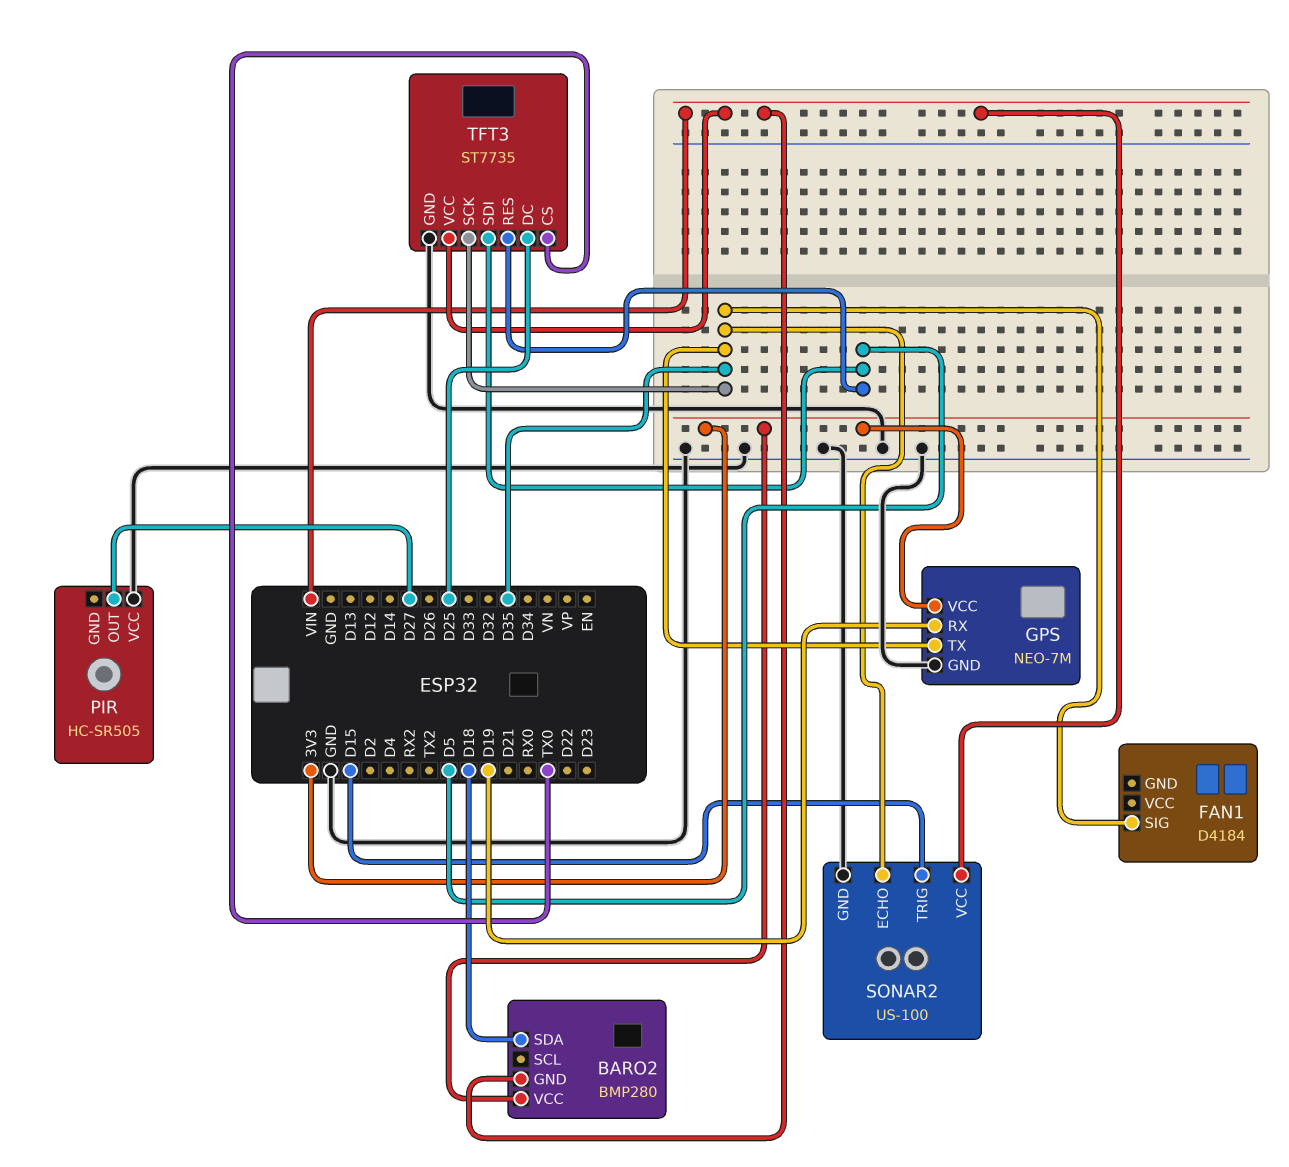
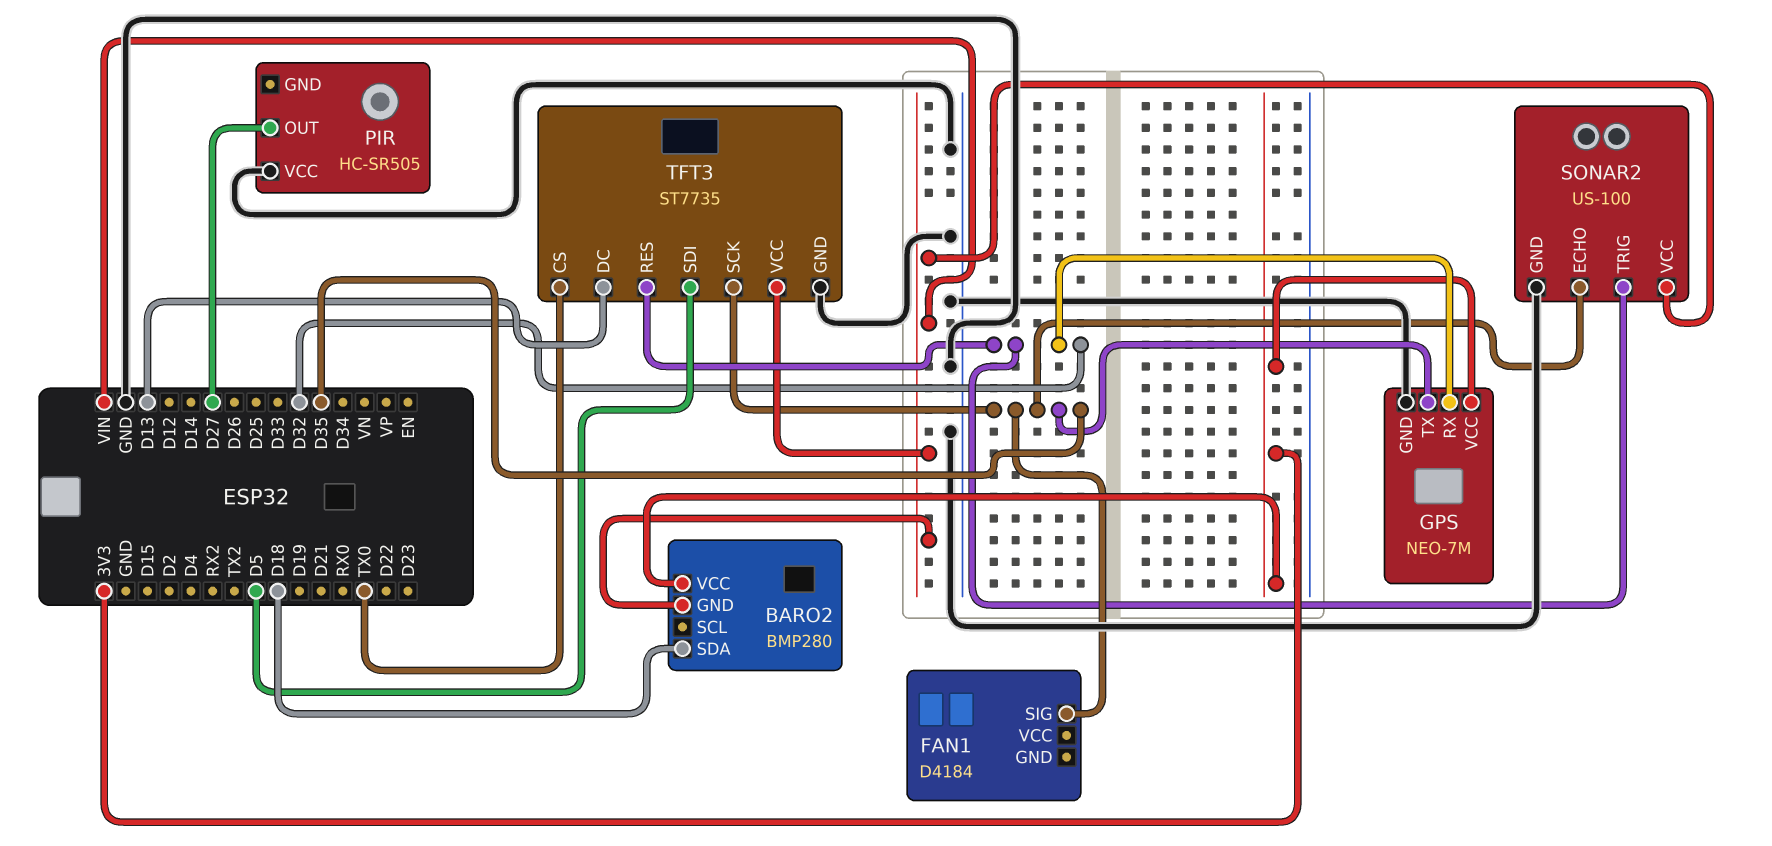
GPS pin RX: D19 -> D32
SONAR2 pin TRIG: D15 -> D32
TFT3 pin DC: D25 -> D13
TFT3 pin RES: D5 -> D32

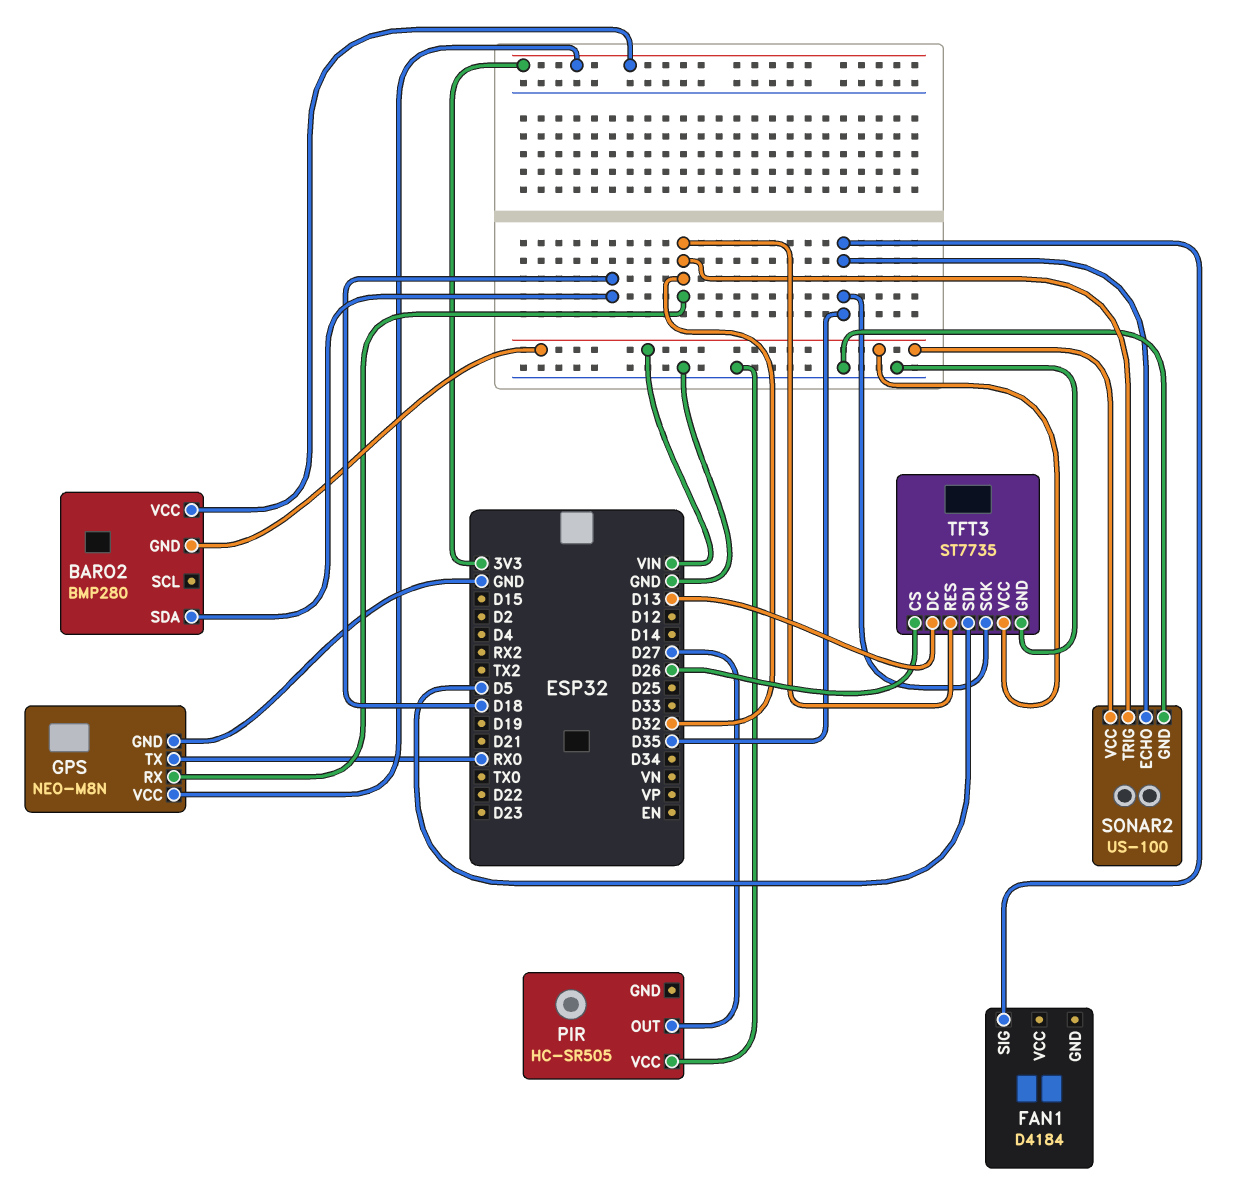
GPS: NEO-7M -> NEO-M8N
GPS pin TX: D35 -> RX0
TFT3 pin CS: TX0 -> D26

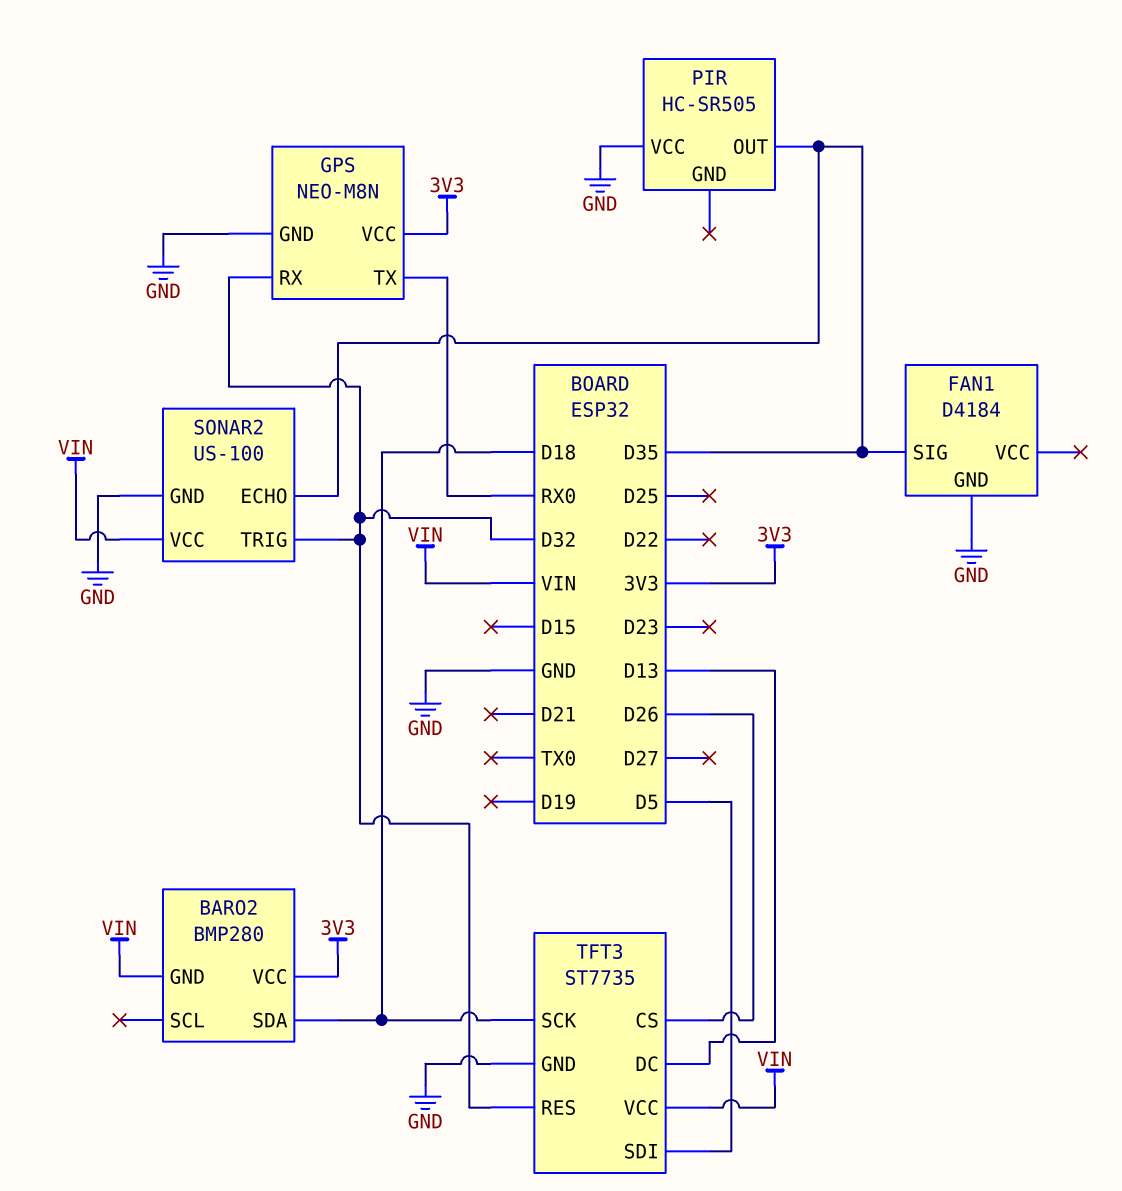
FAN1 pin GND: none -> GND
PIR pin OUT: D27 -> D35
TFT3 pin SCK: D35 -> D18

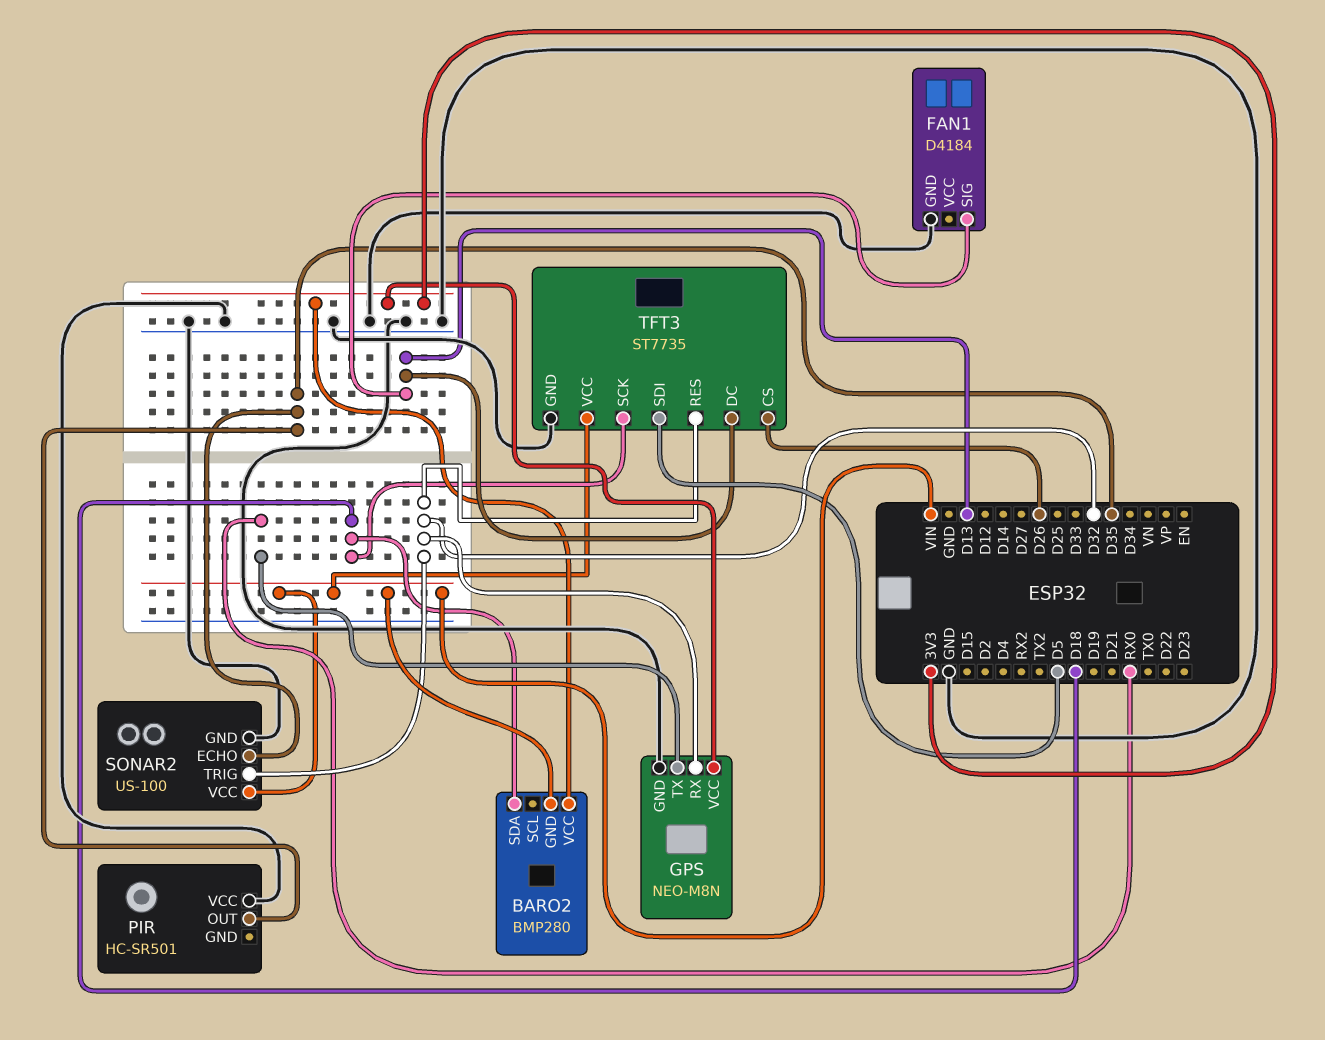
FAN1 pin SIG: D35 -> D13
PIR: HC-SR505 -> HC-SR501

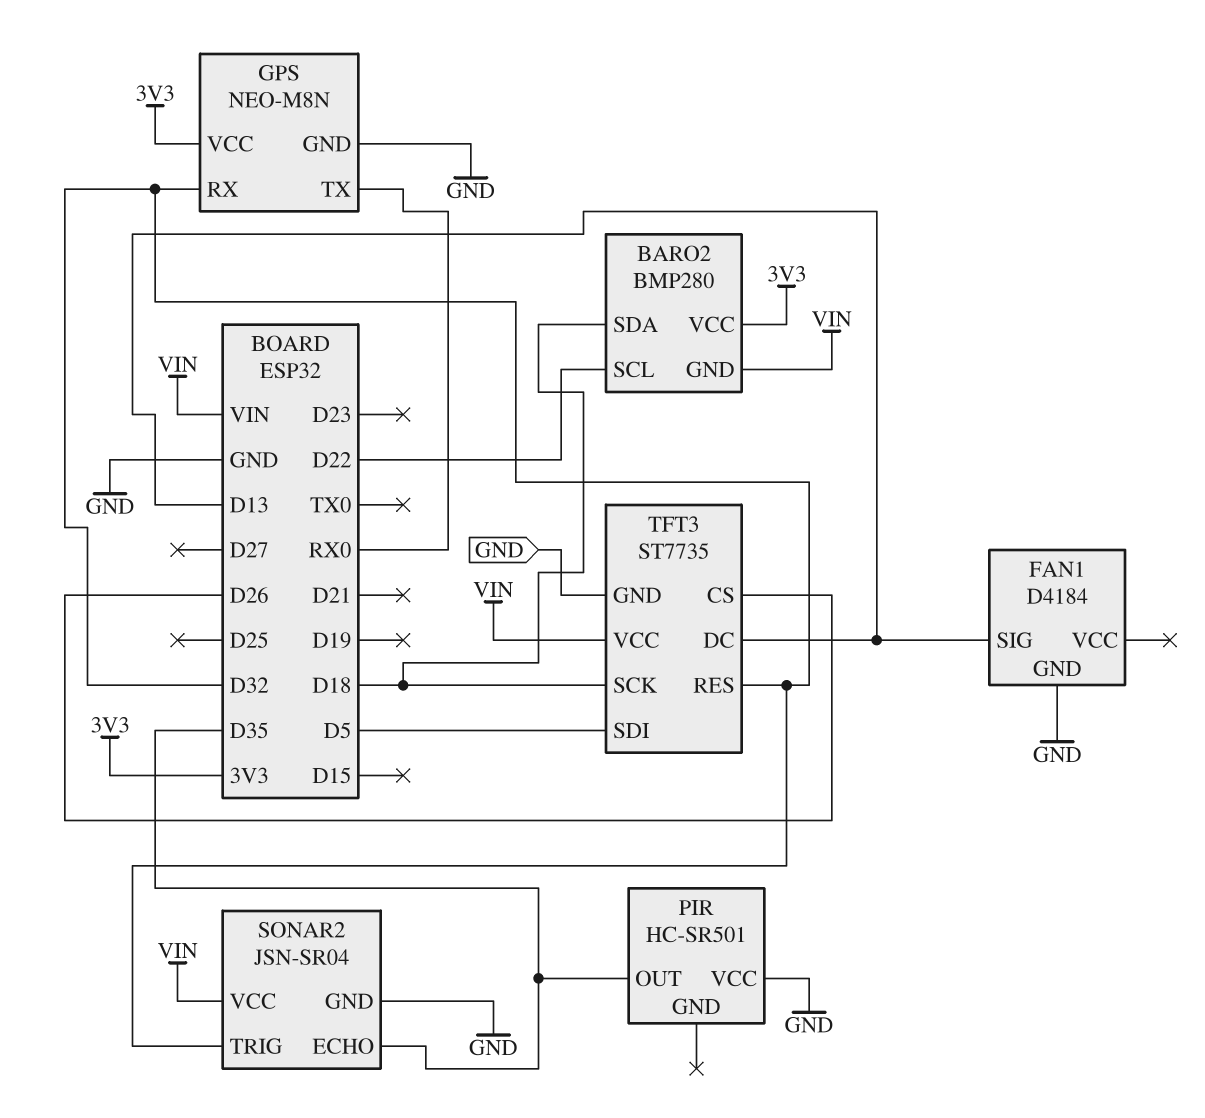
BARO2 pin SCL: none -> D22
SONAR2: US-100 -> JSN-SR04

